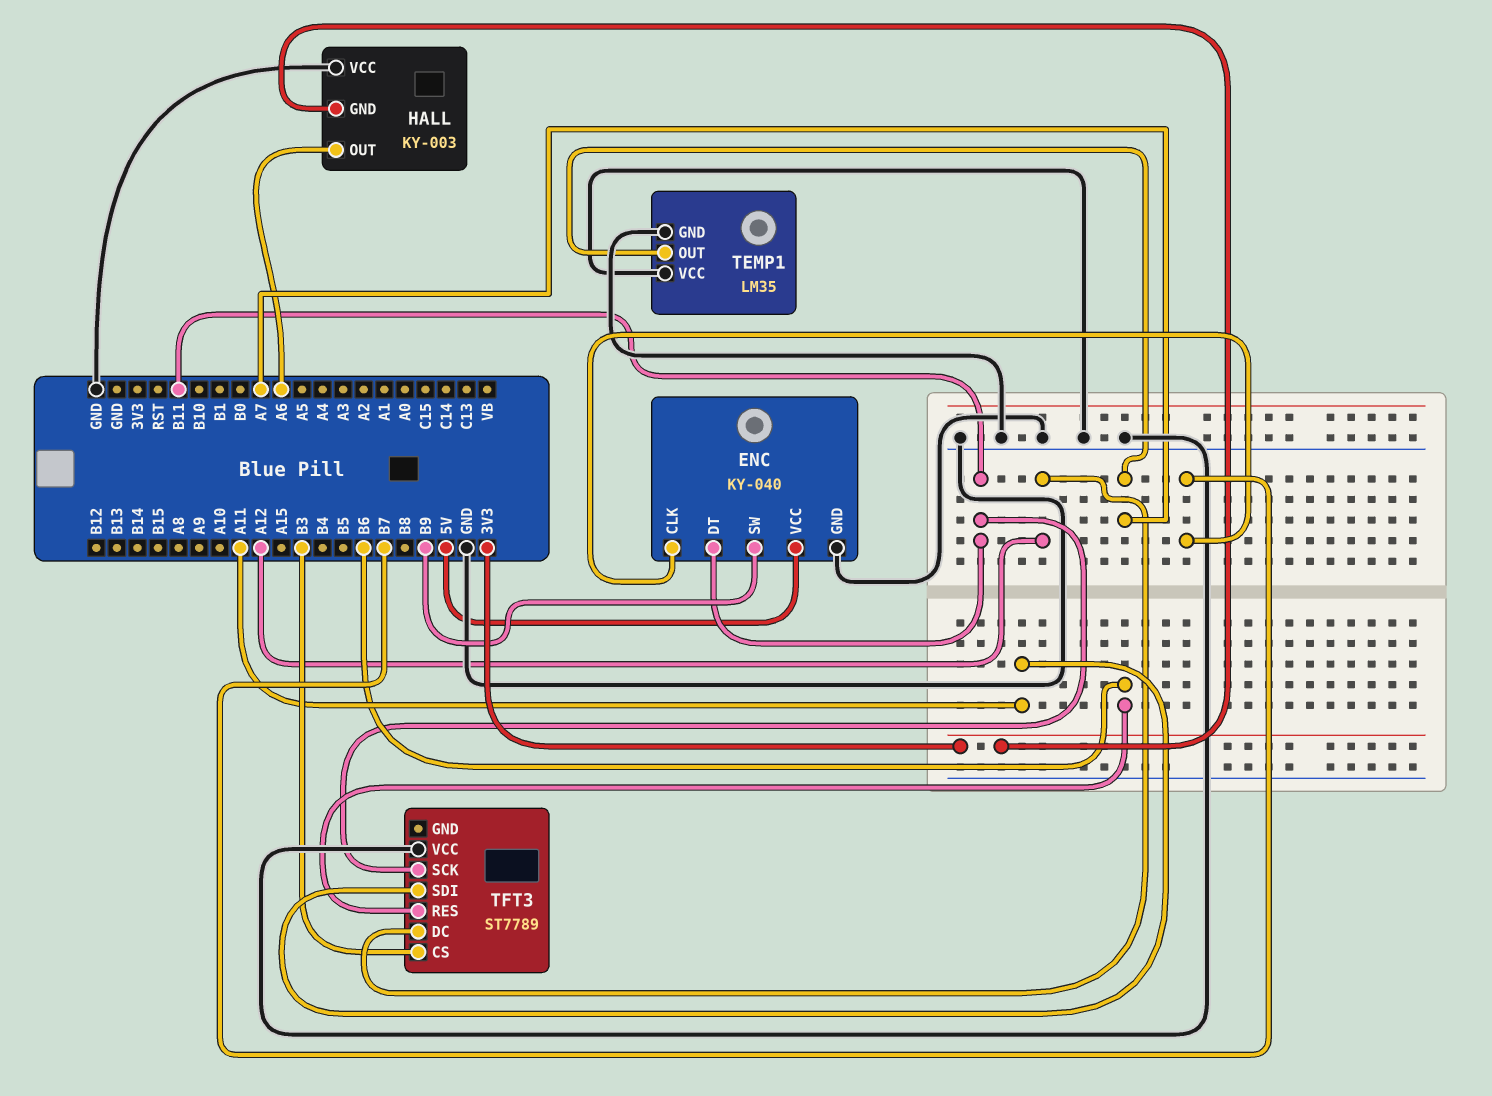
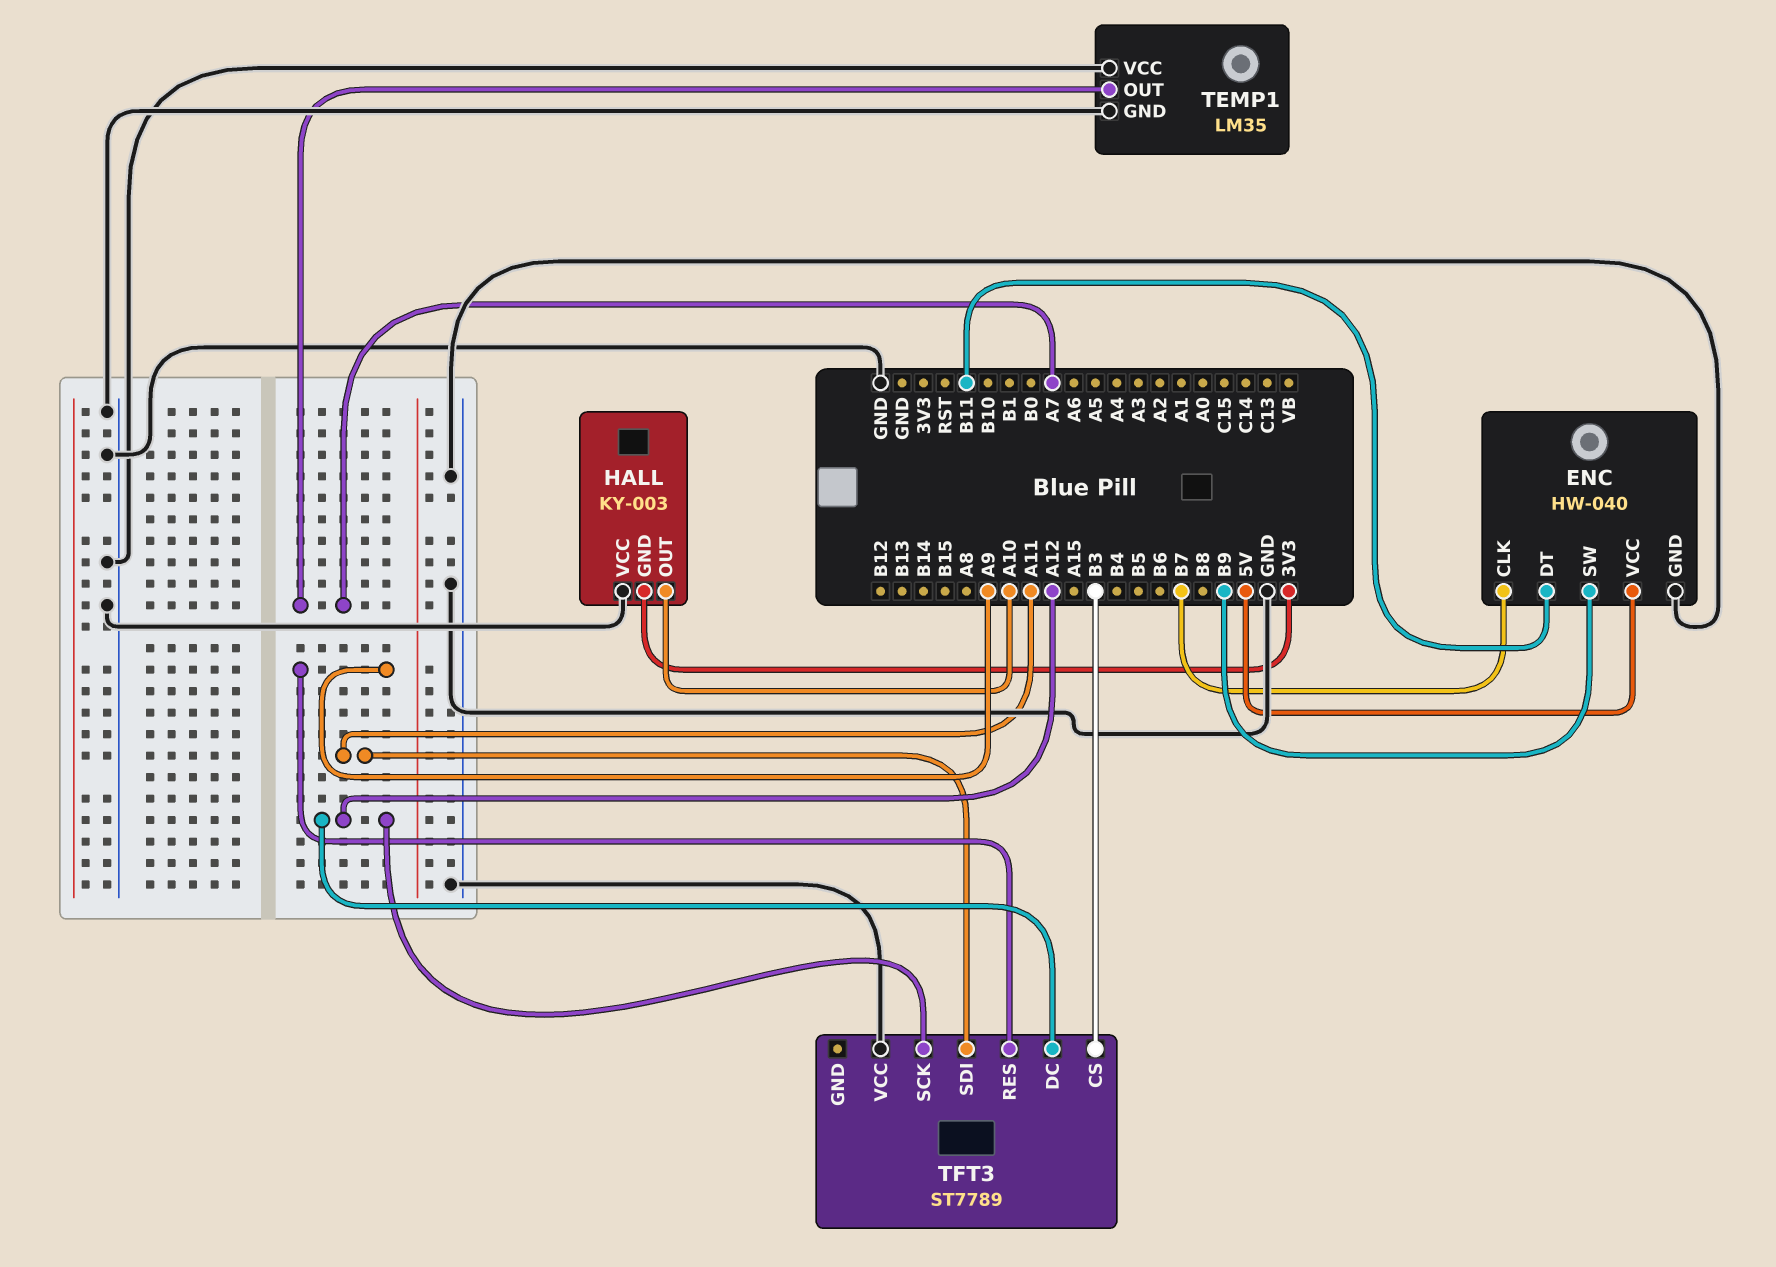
ENC: KY-040 -> HW-040
HALL pin OUT: A6 -> A10
TFT3 pin RES: B6 -> A9
TFT3 pin SCK: B11 -> A12

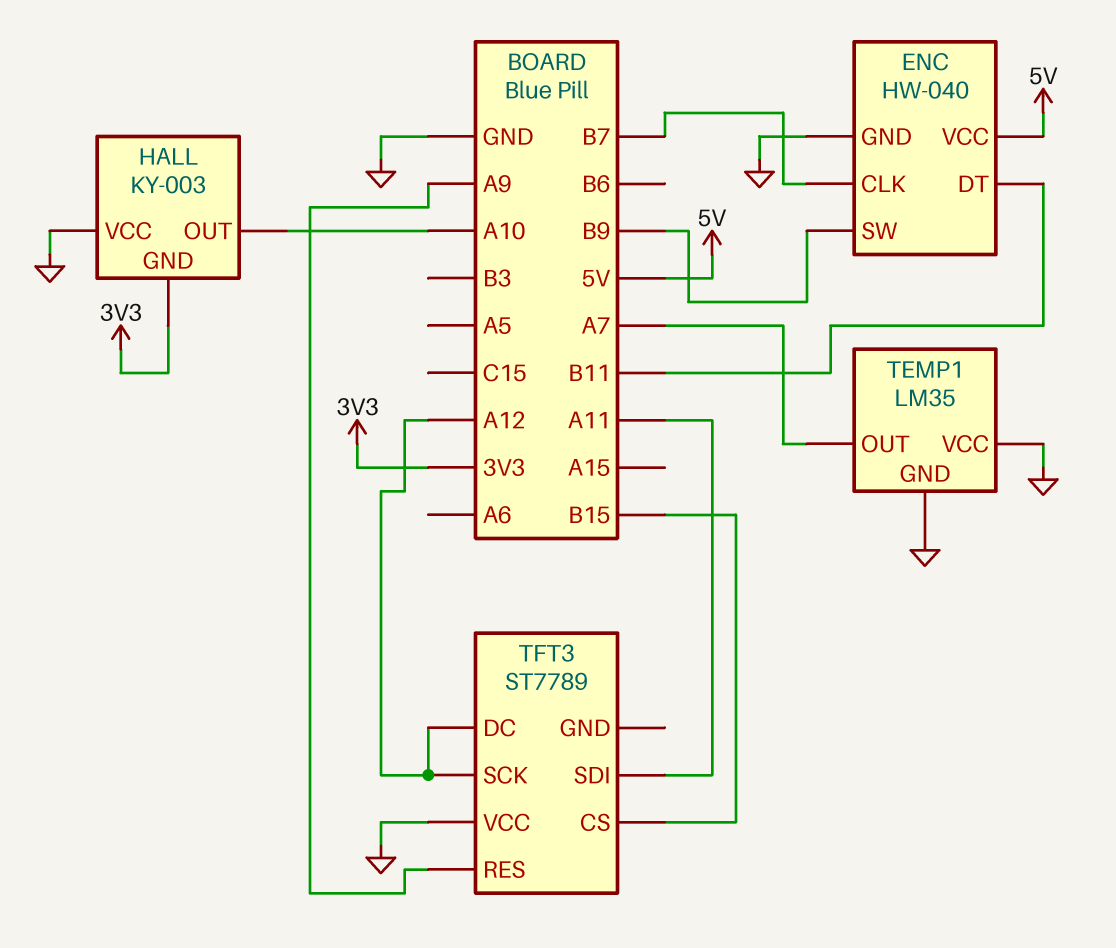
TFT3 pin CS: B3 -> B15

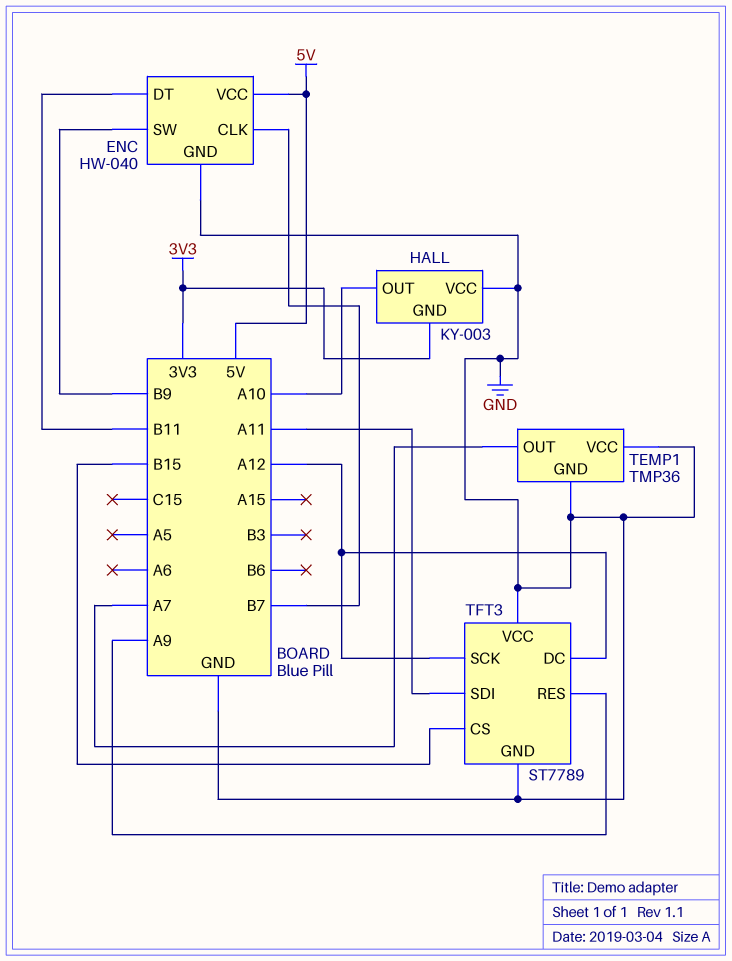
TEMP1: LM35 -> TMP36
TFT3 pin GND: none -> GND

